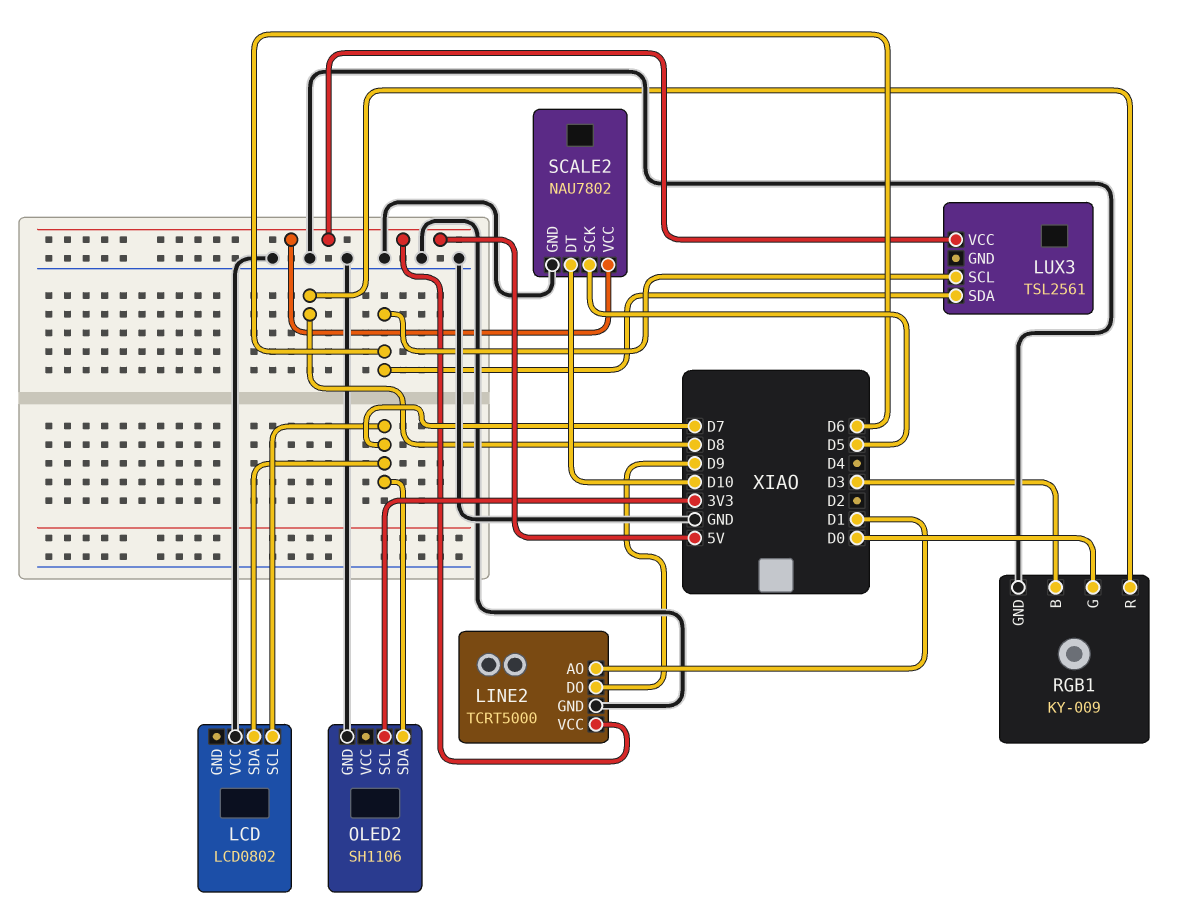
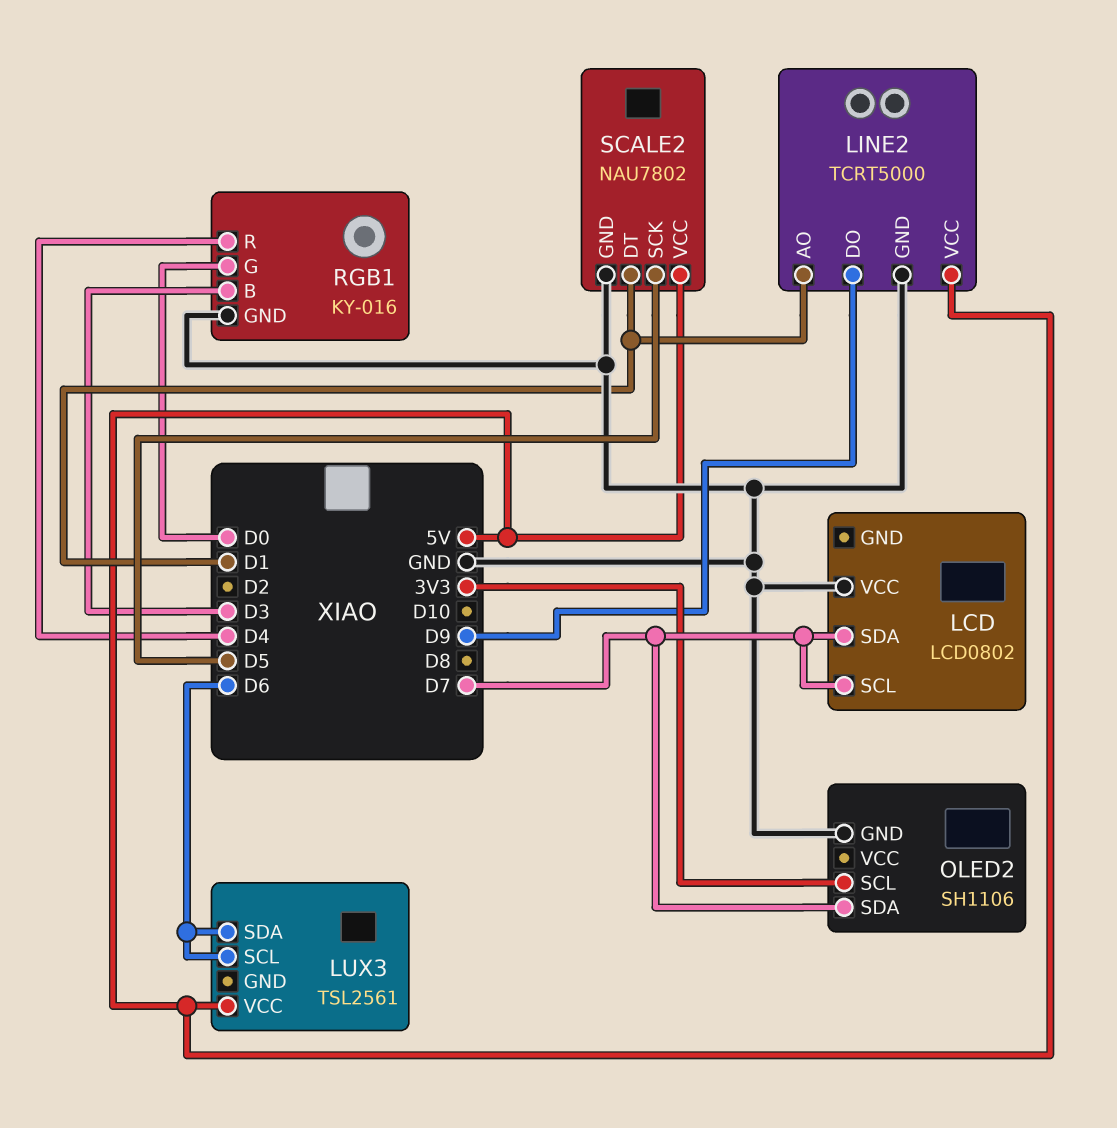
RGB1: KY-009 -> KY-016
RGB1 pin R: D8 -> D4
SCALE2 pin DT: D10 -> D1

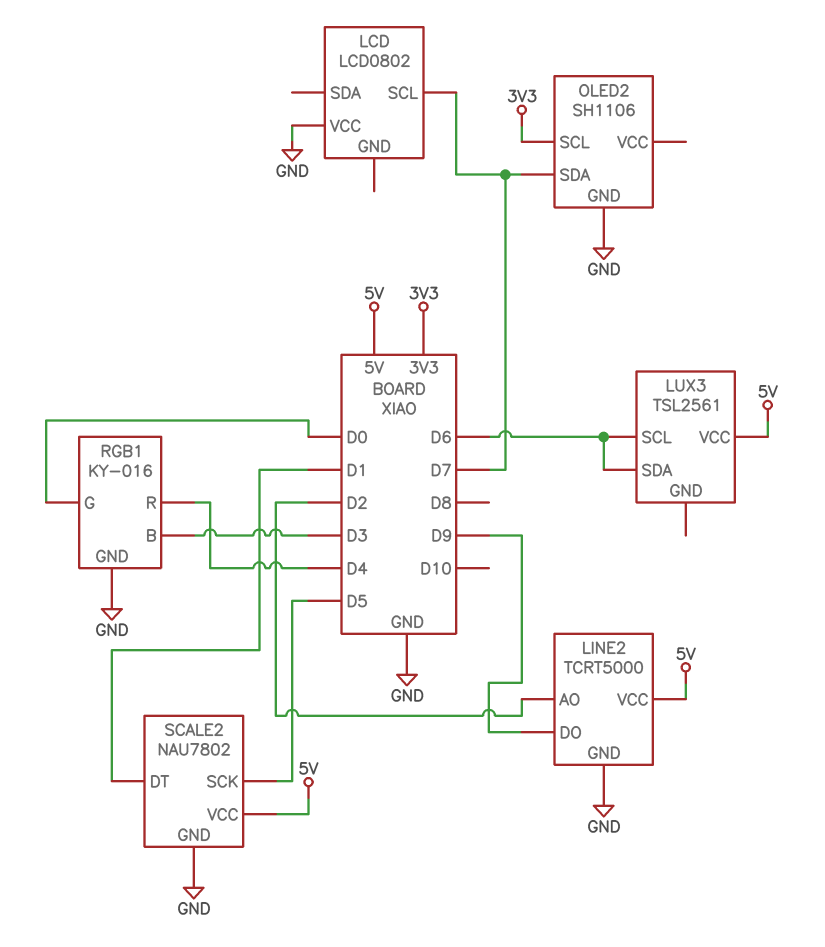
LCD pin SDA: D7 -> none
LINE2 pin AO: D1 -> D2

